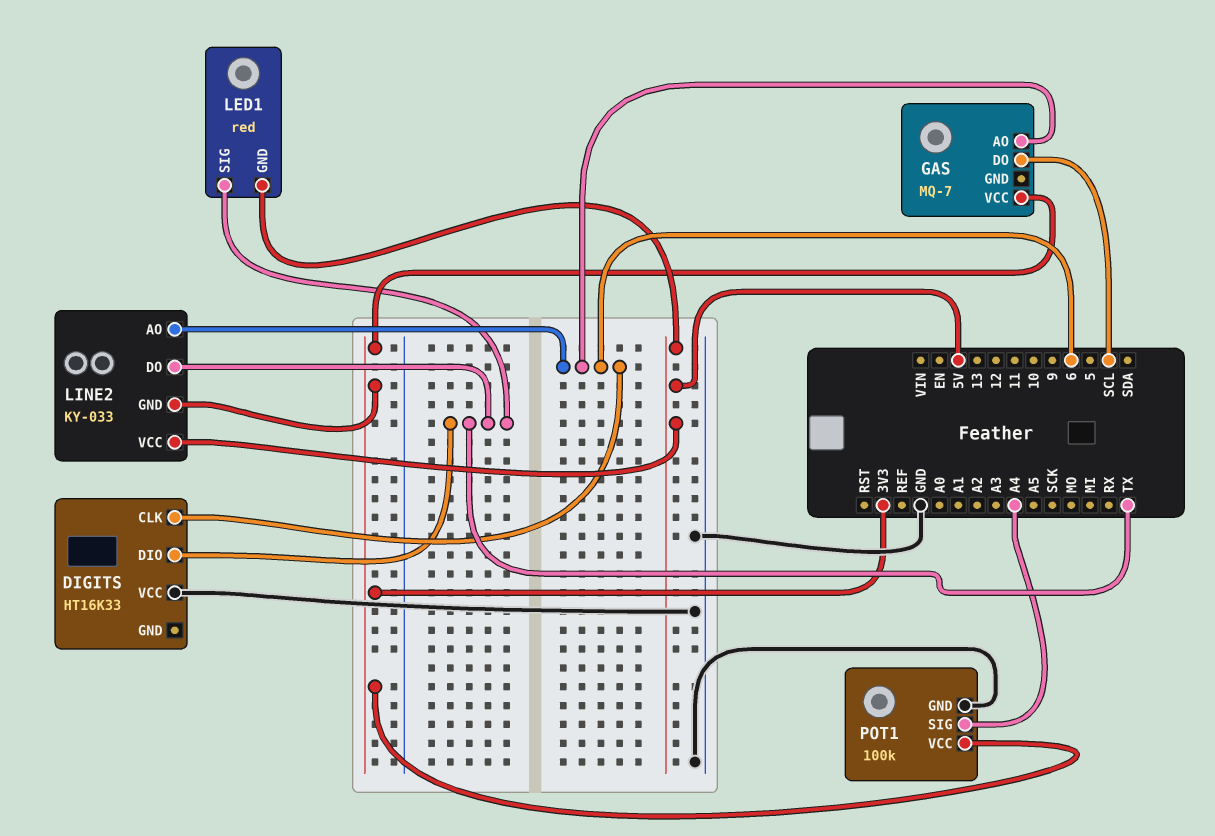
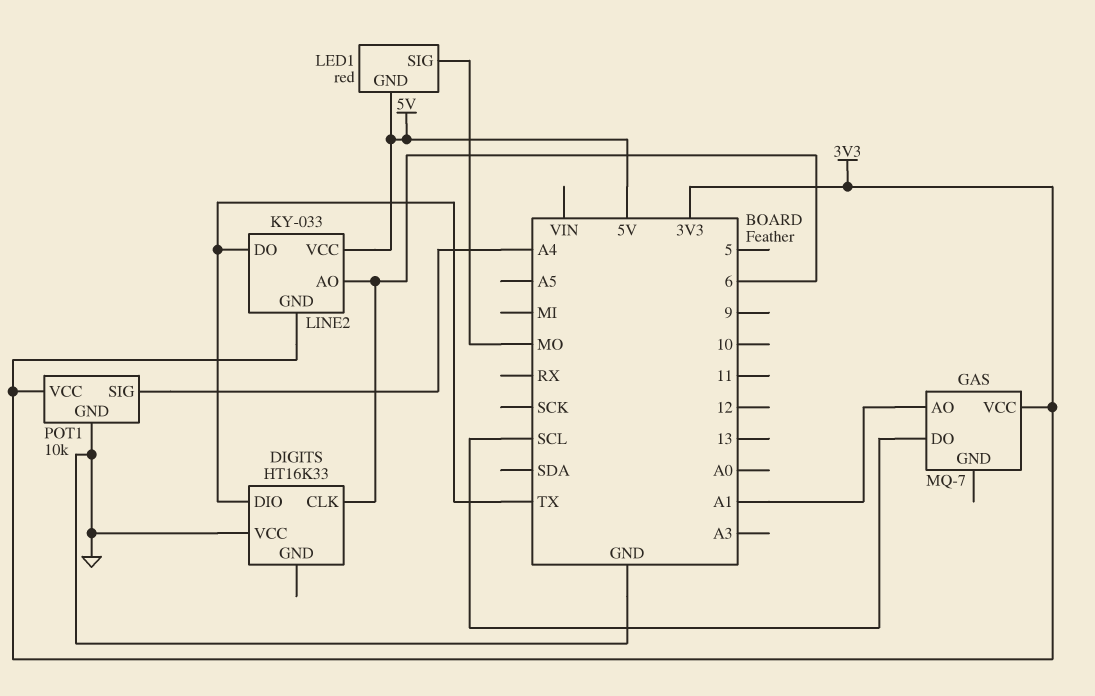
GAS pin AO: 6 -> A1
LED1 pin SIG: TX -> MO
POT1: 100k -> 10k

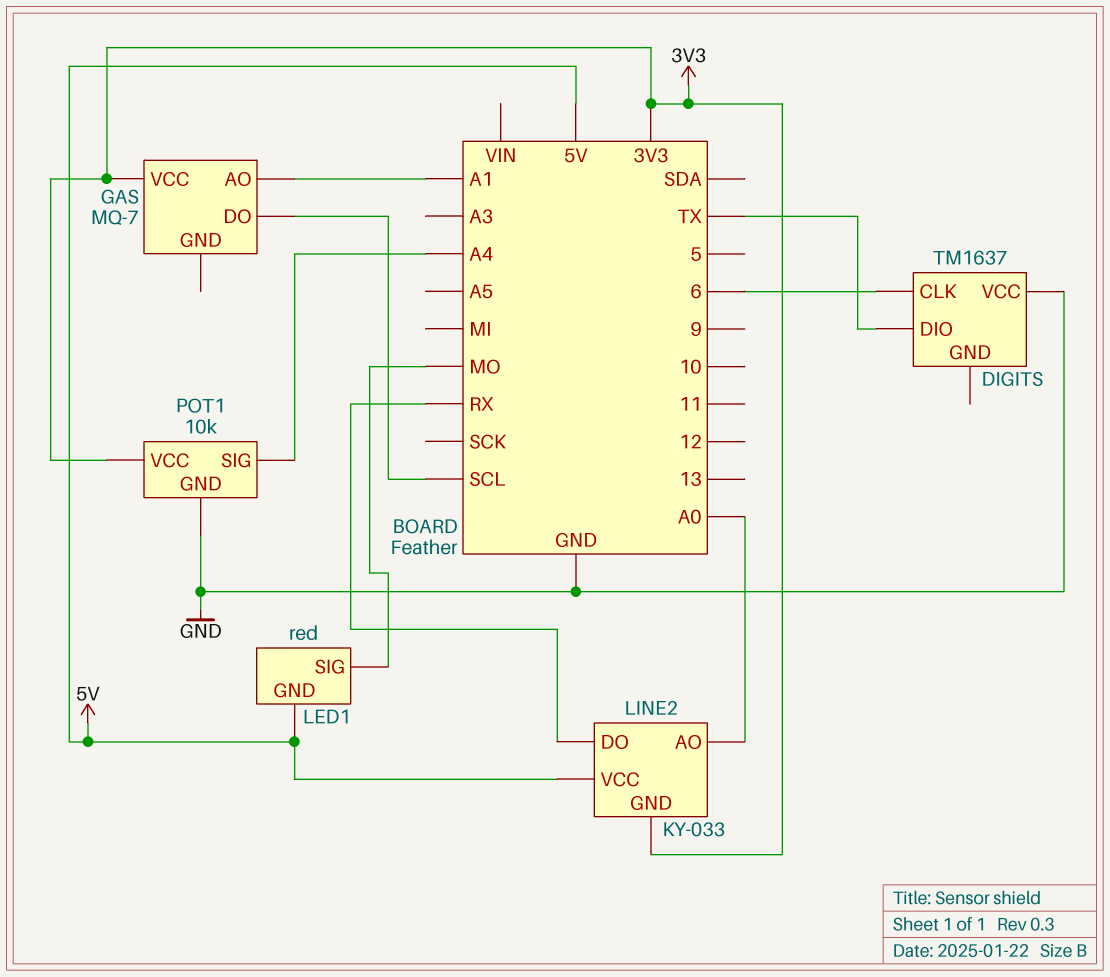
DIGITS: HT16K33 -> TM1637
LINE2 pin AO: 6 -> A0
LINE2 pin DO: TX -> RX

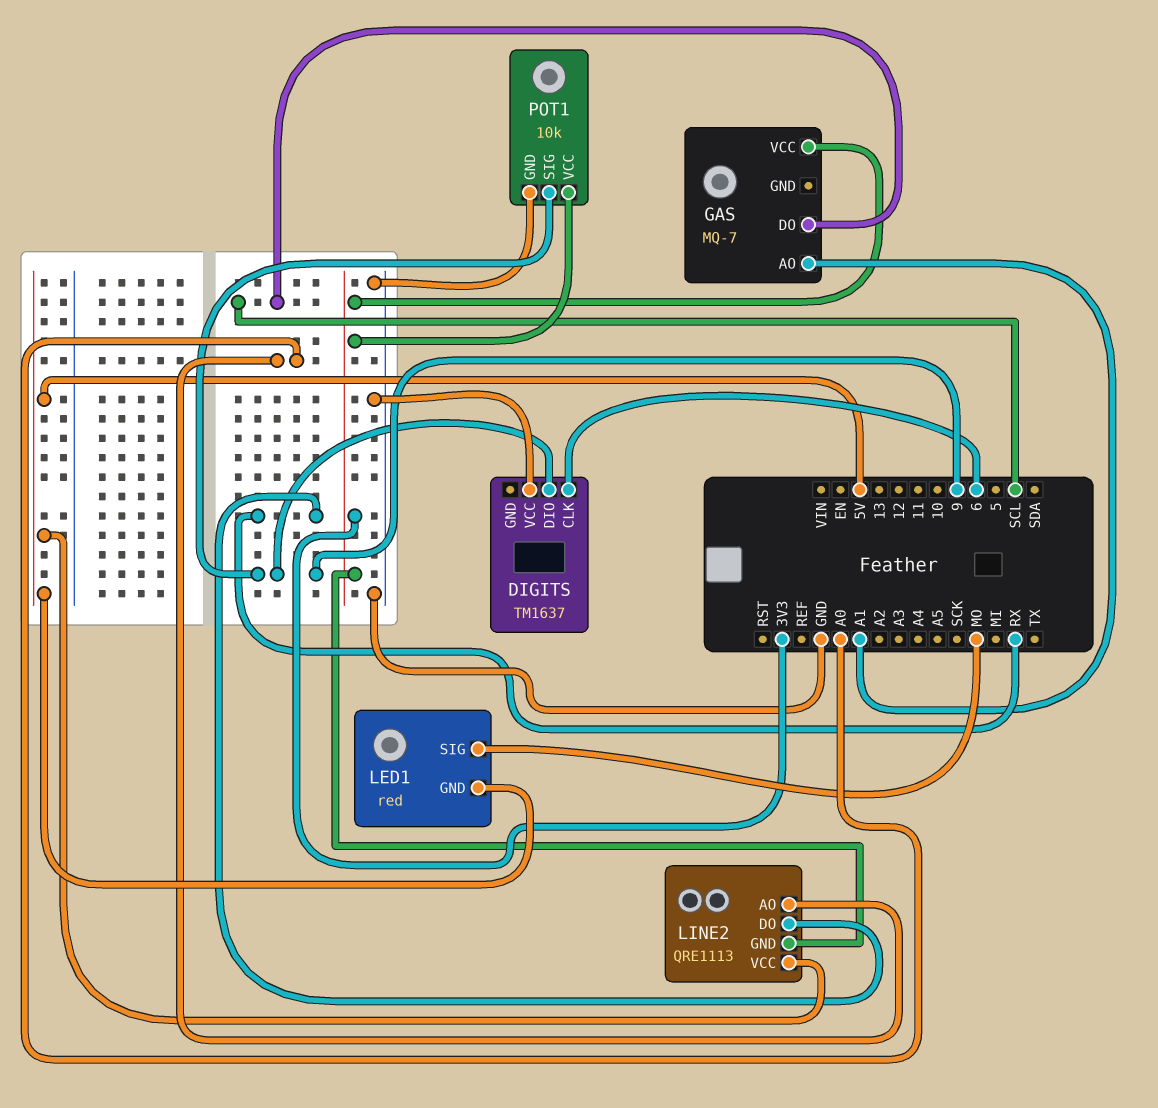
DIGITS pin DIO: TX -> 9
LINE2: KY-033 -> QRE1113
POT1 pin SIG: A4 -> 9

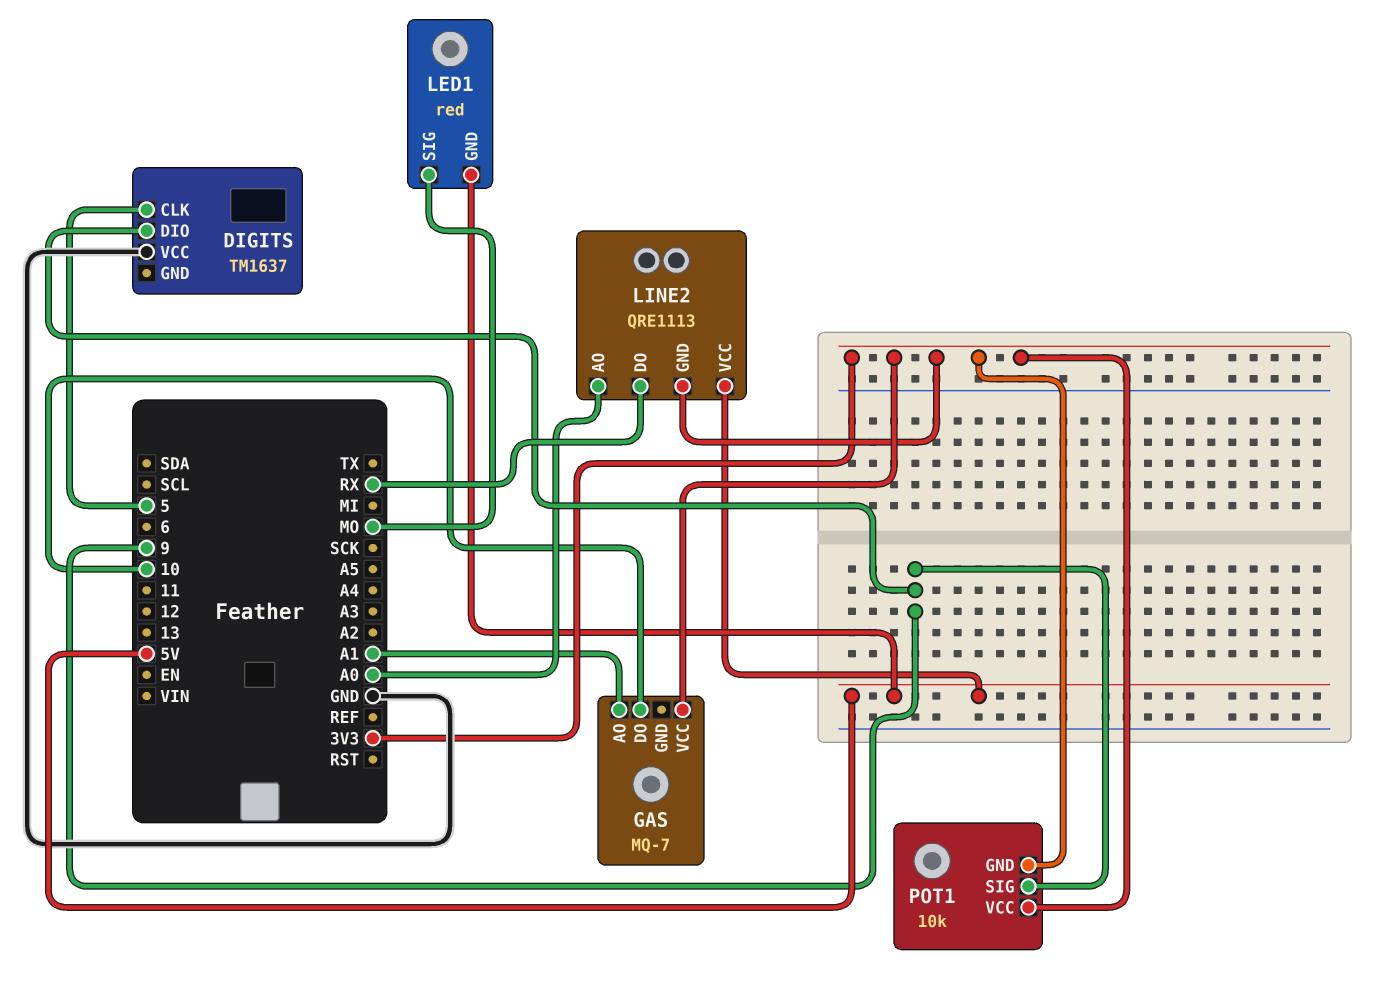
DIGITS pin CLK: 6 -> 5
GAS pin DO: SCL -> 10
POT1 pin GND: GND -> 3V3

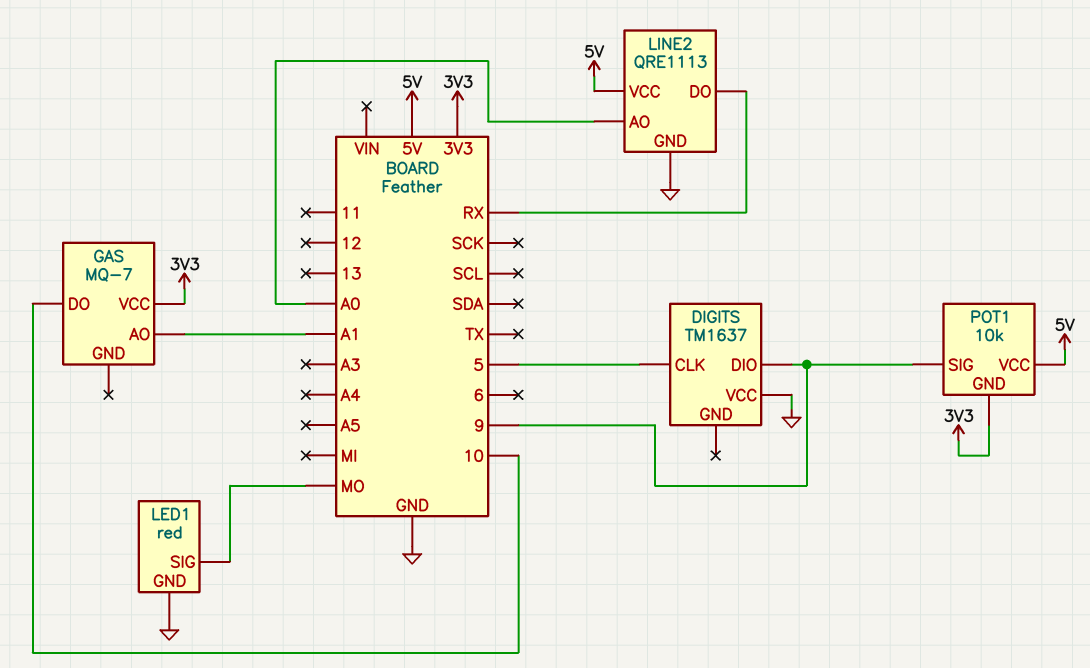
LED1 pin GND: 5V -> GND
LINE2 pin GND: 3V3 -> GND
POT1 pin VCC: 3V3 -> 5V

